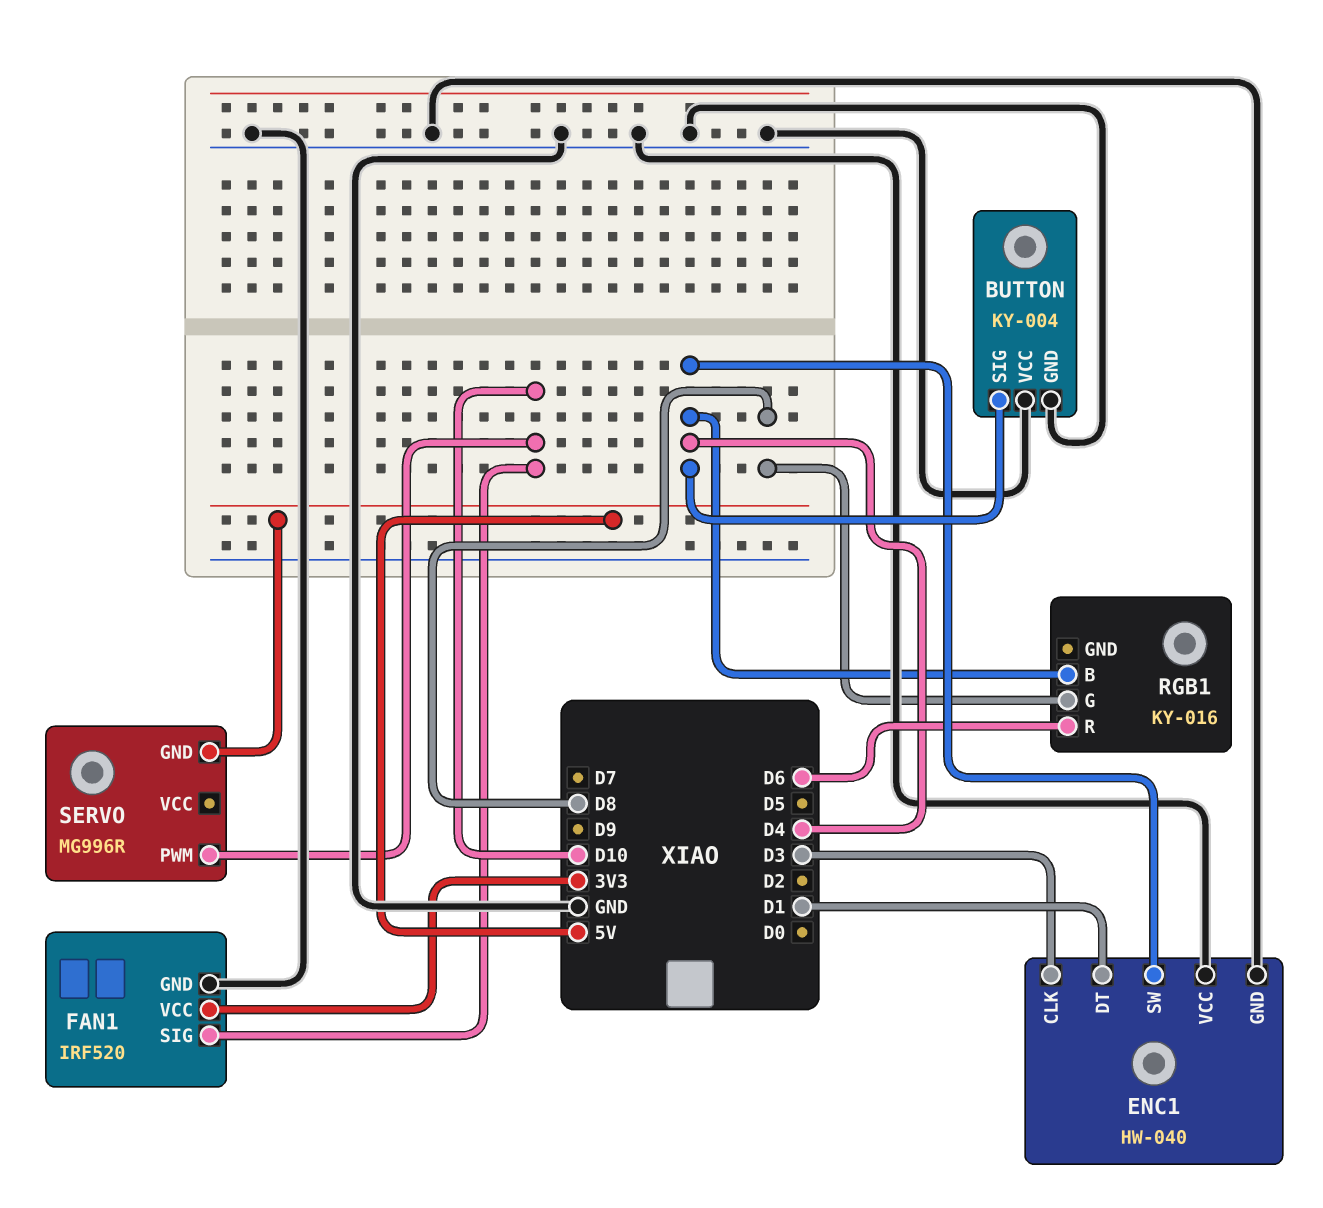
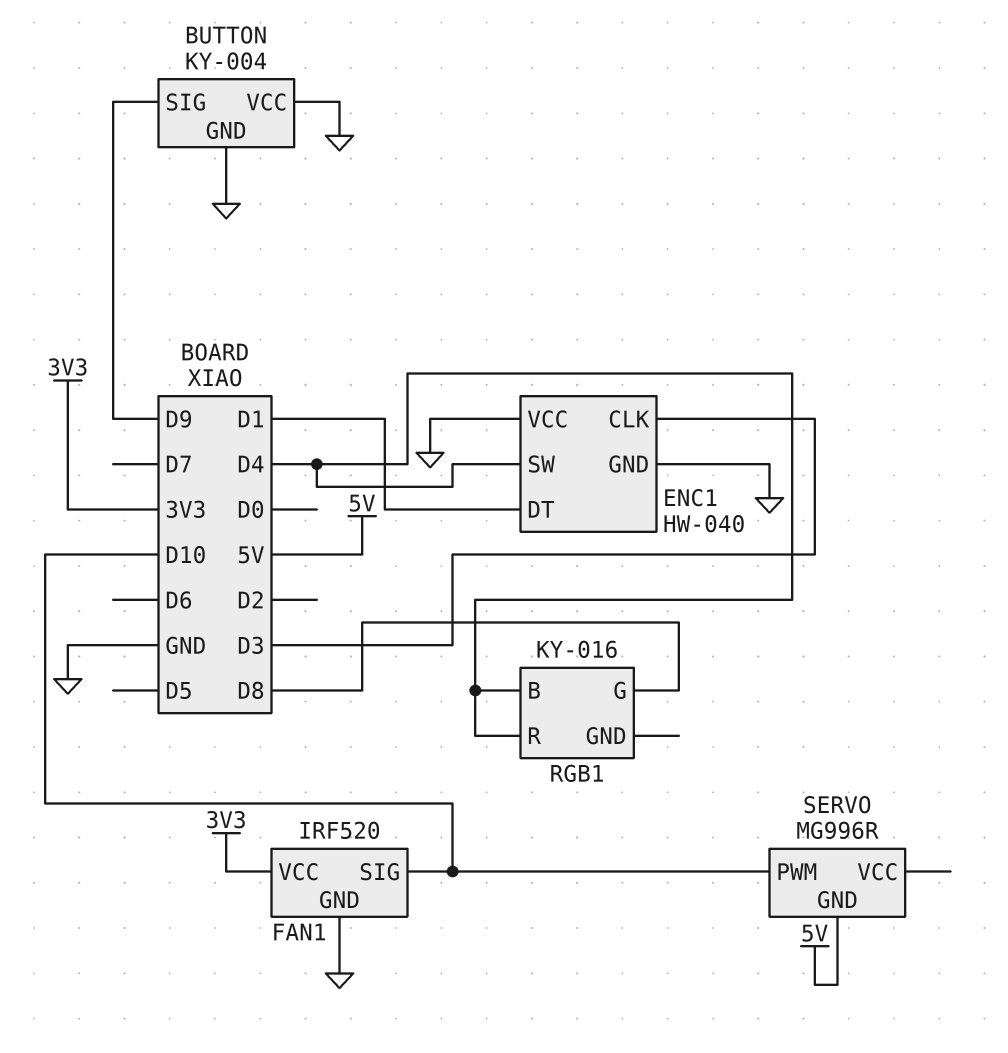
BUTTON pin SIG: D4 -> D9
RGB1 pin R: D6 -> D4

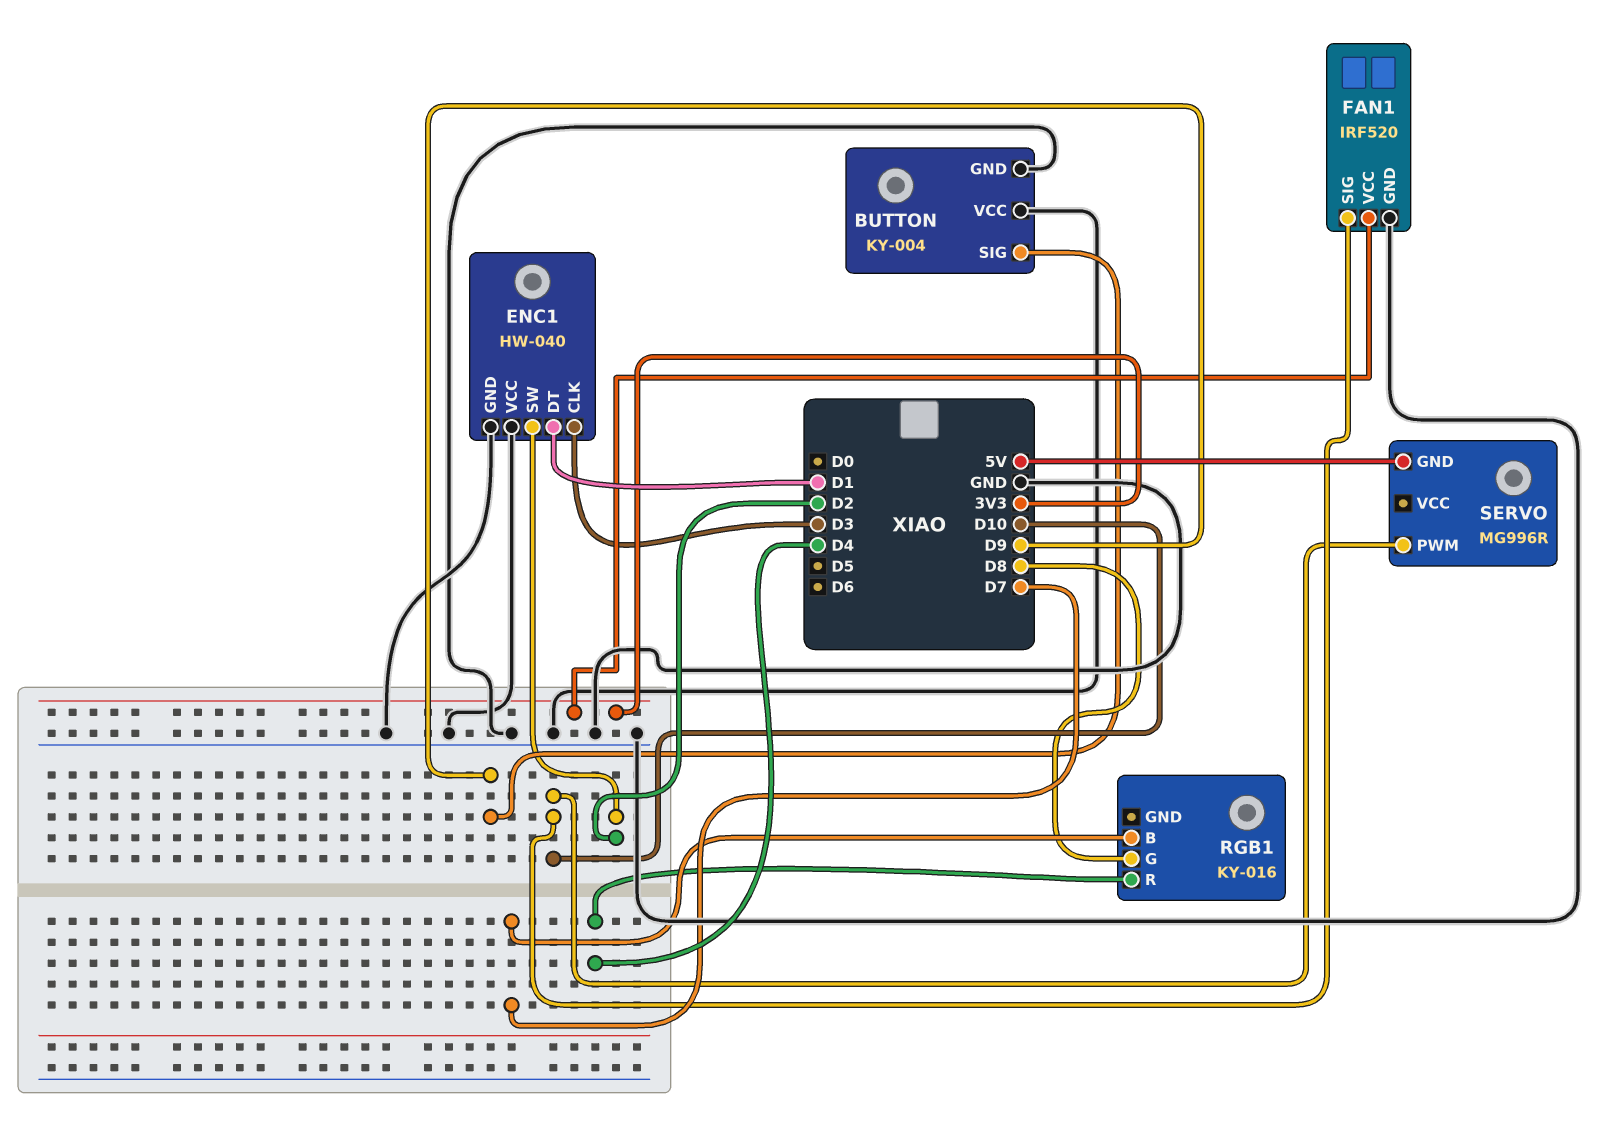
ENC1 pin SW: D4 -> D2
RGB1 pin B: D4 -> D7

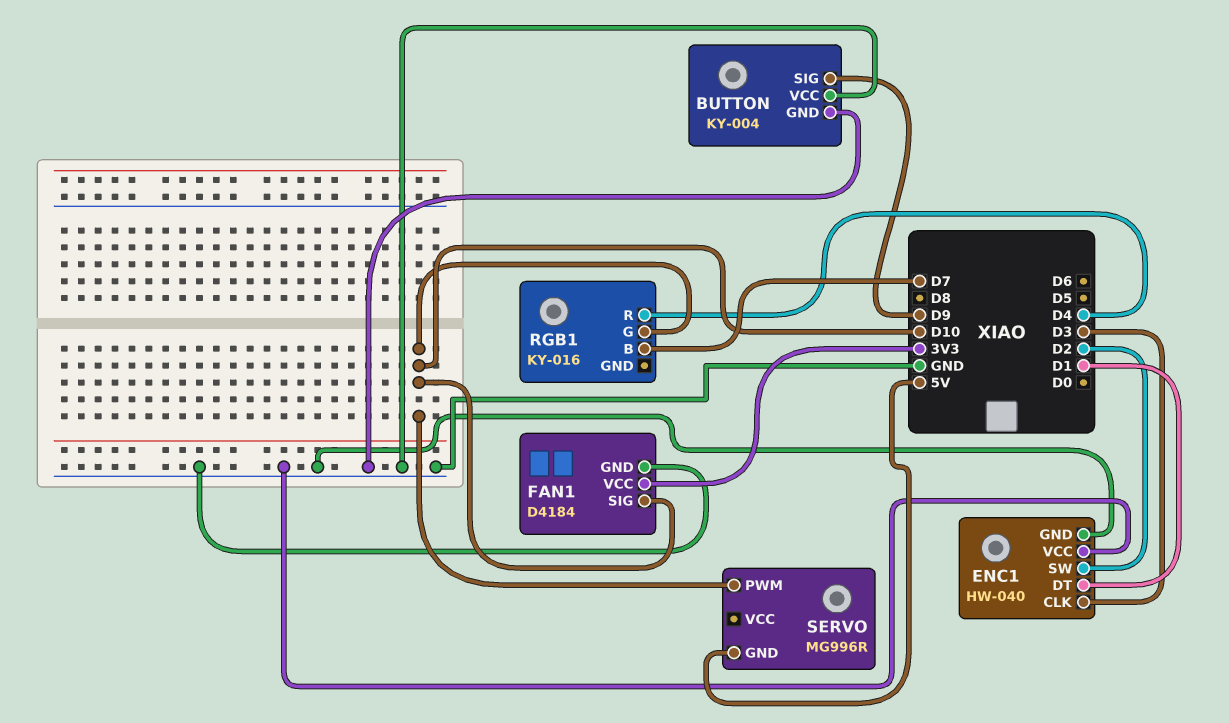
FAN1: IRF520 -> D4184
RGB1 pin G: D8 -> D10

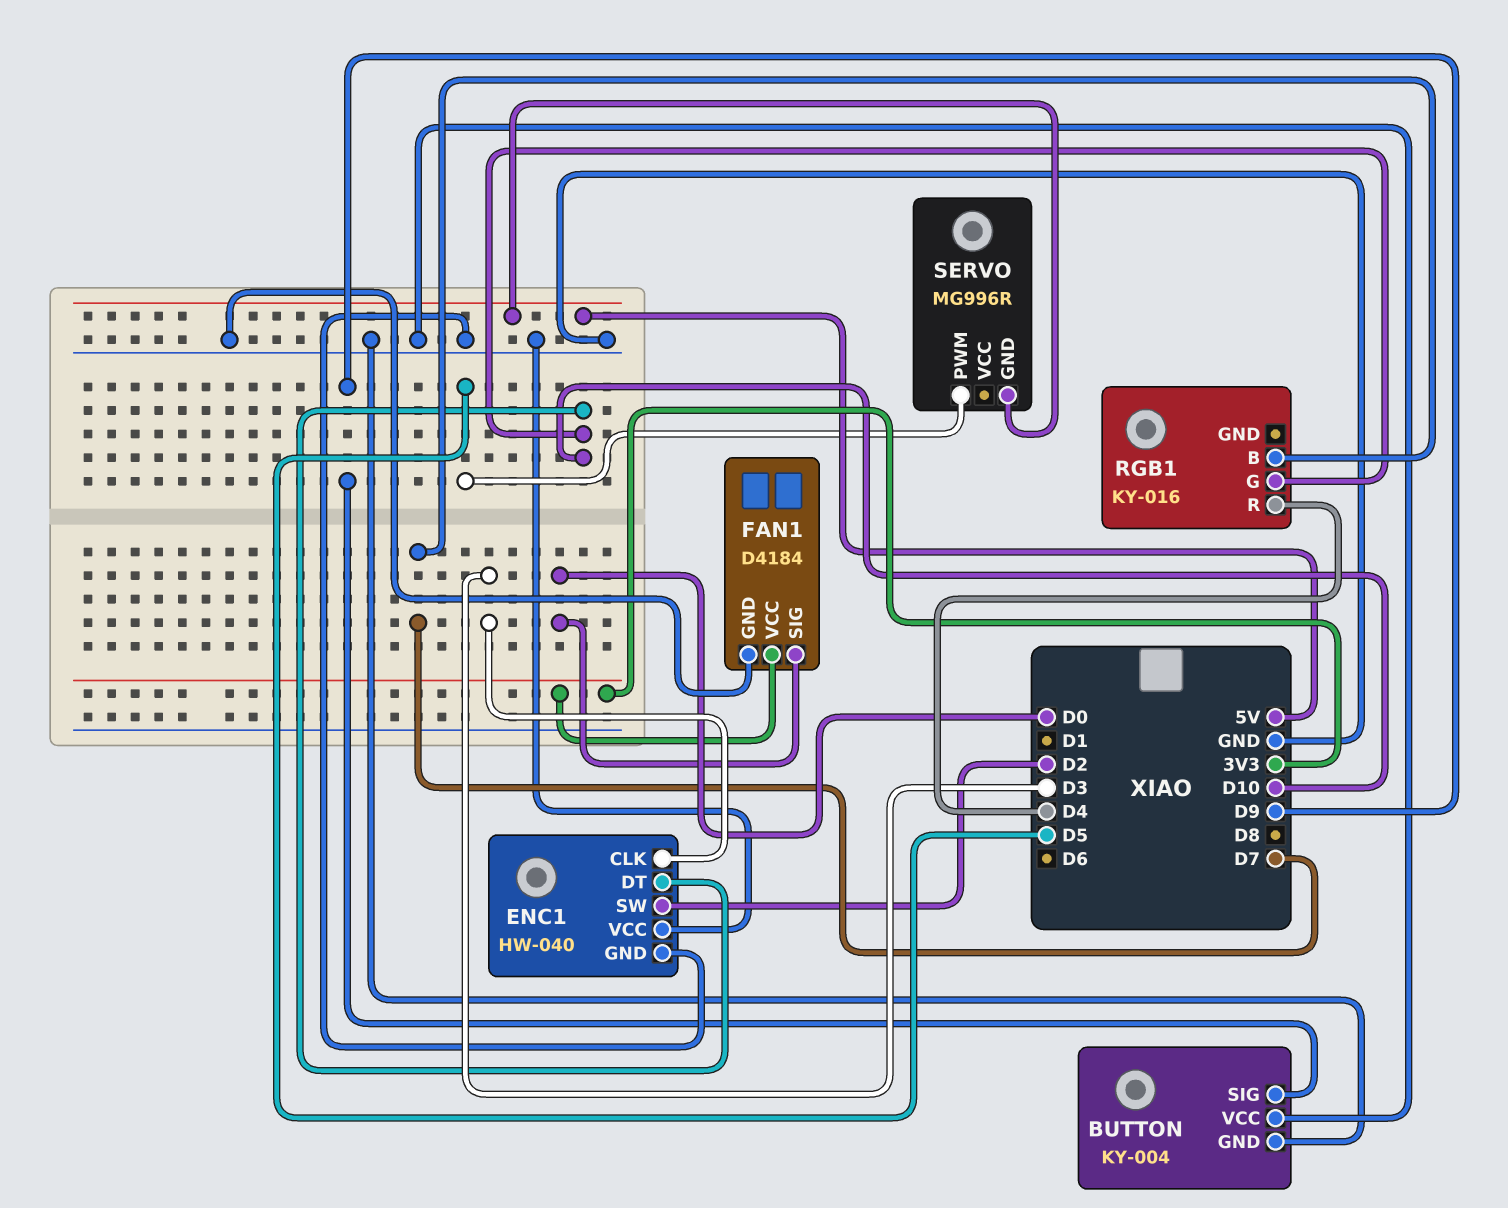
ENC1 pin DT: D1 -> D10
FAN1 pin SIG: D10 -> D0
SERVO pin PWM: D10 -> D5

